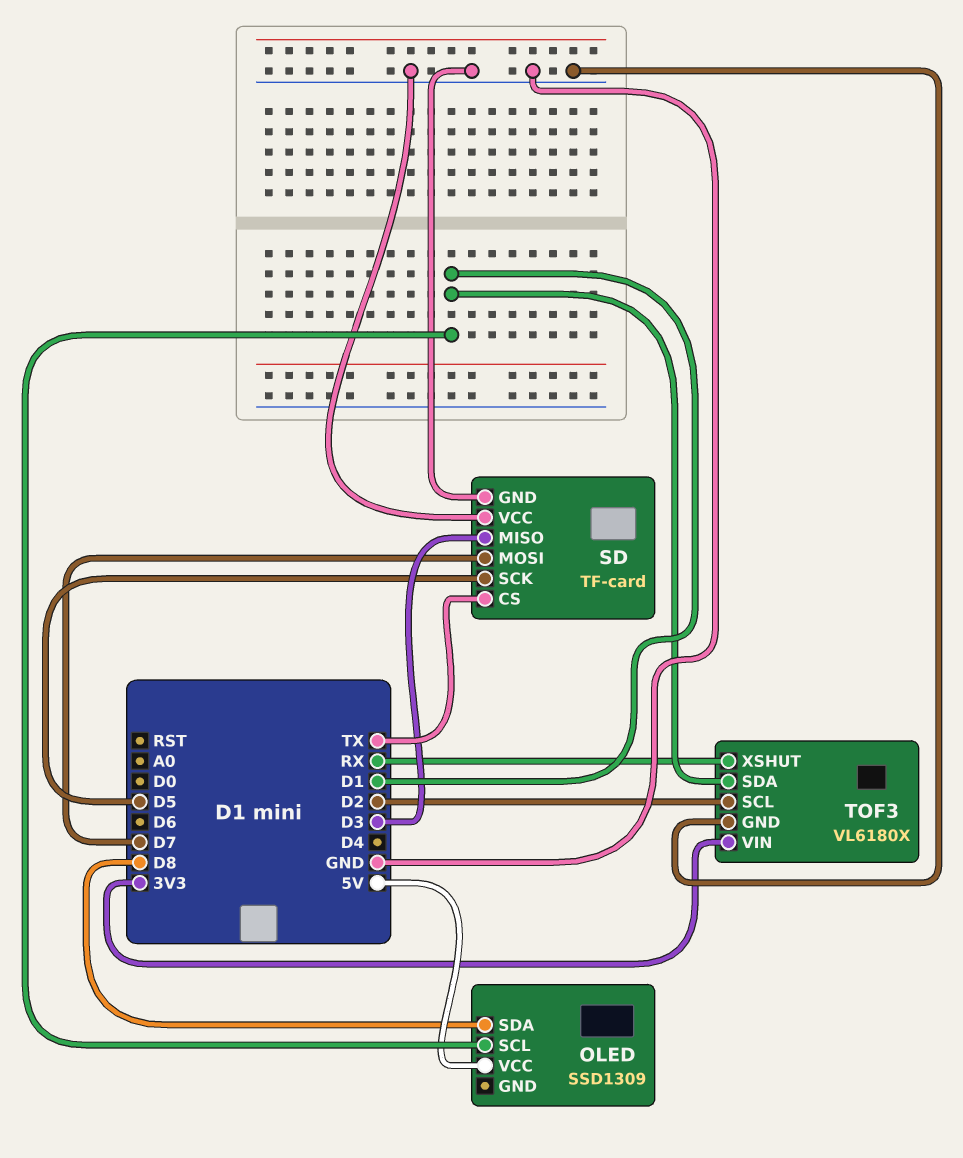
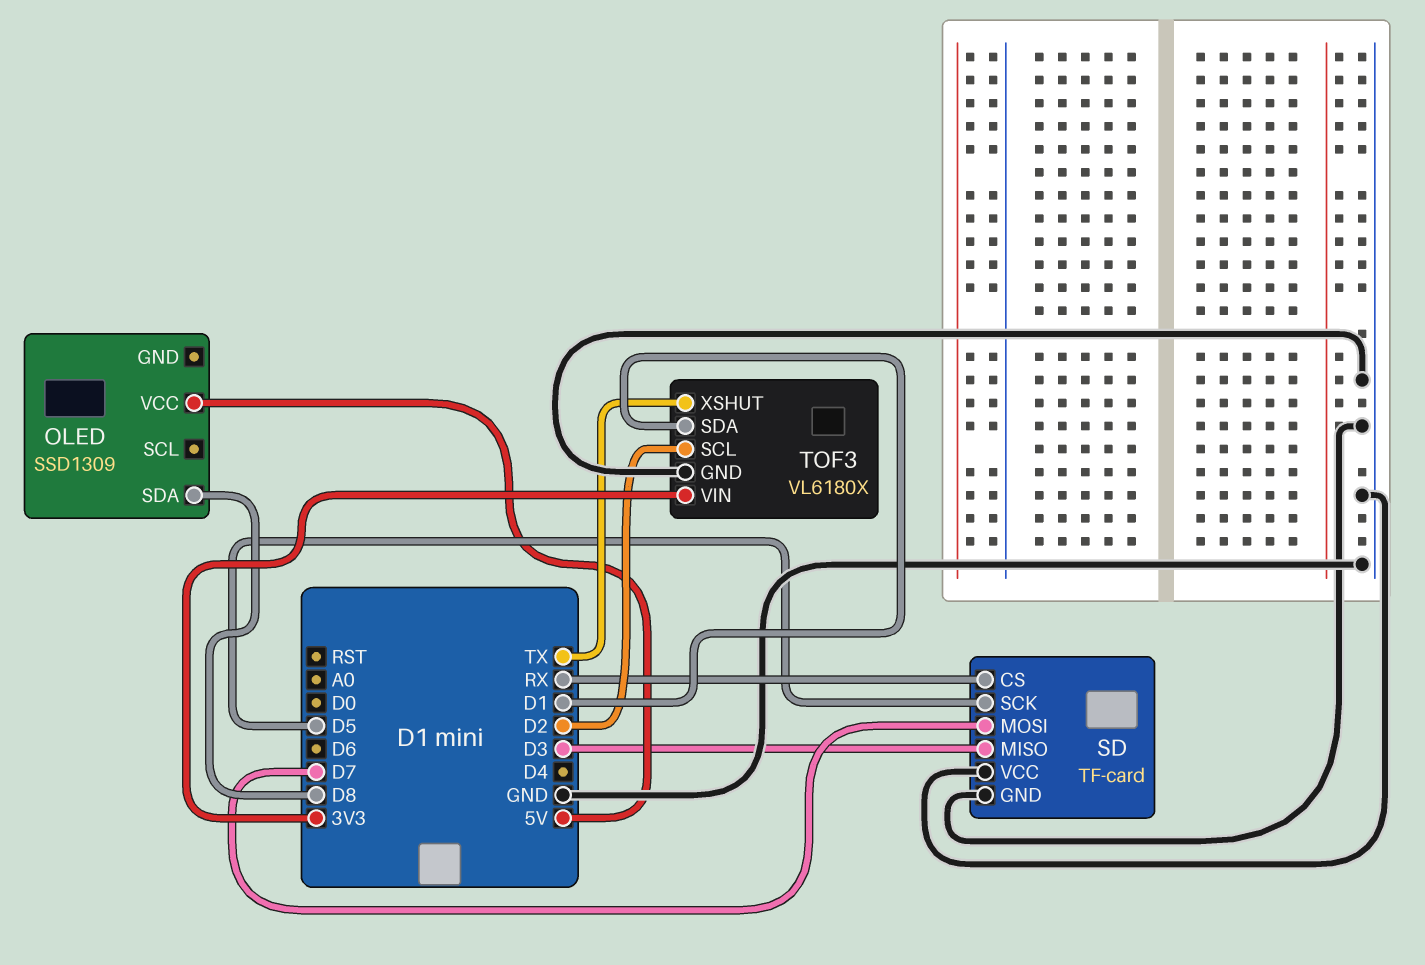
OLED pin SCL: D1 -> none
SD pin CS: TX -> RX
TOF3 pin XSHUT: RX -> TX

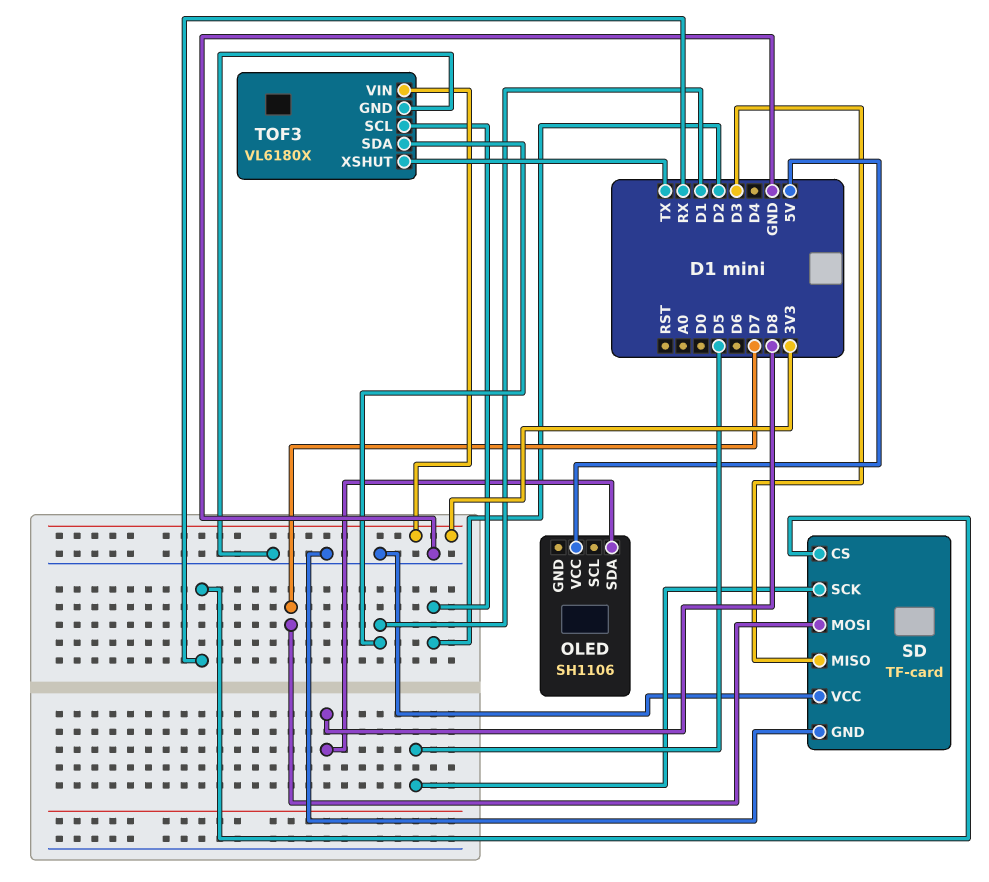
OLED: SSD1309 -> SH1106

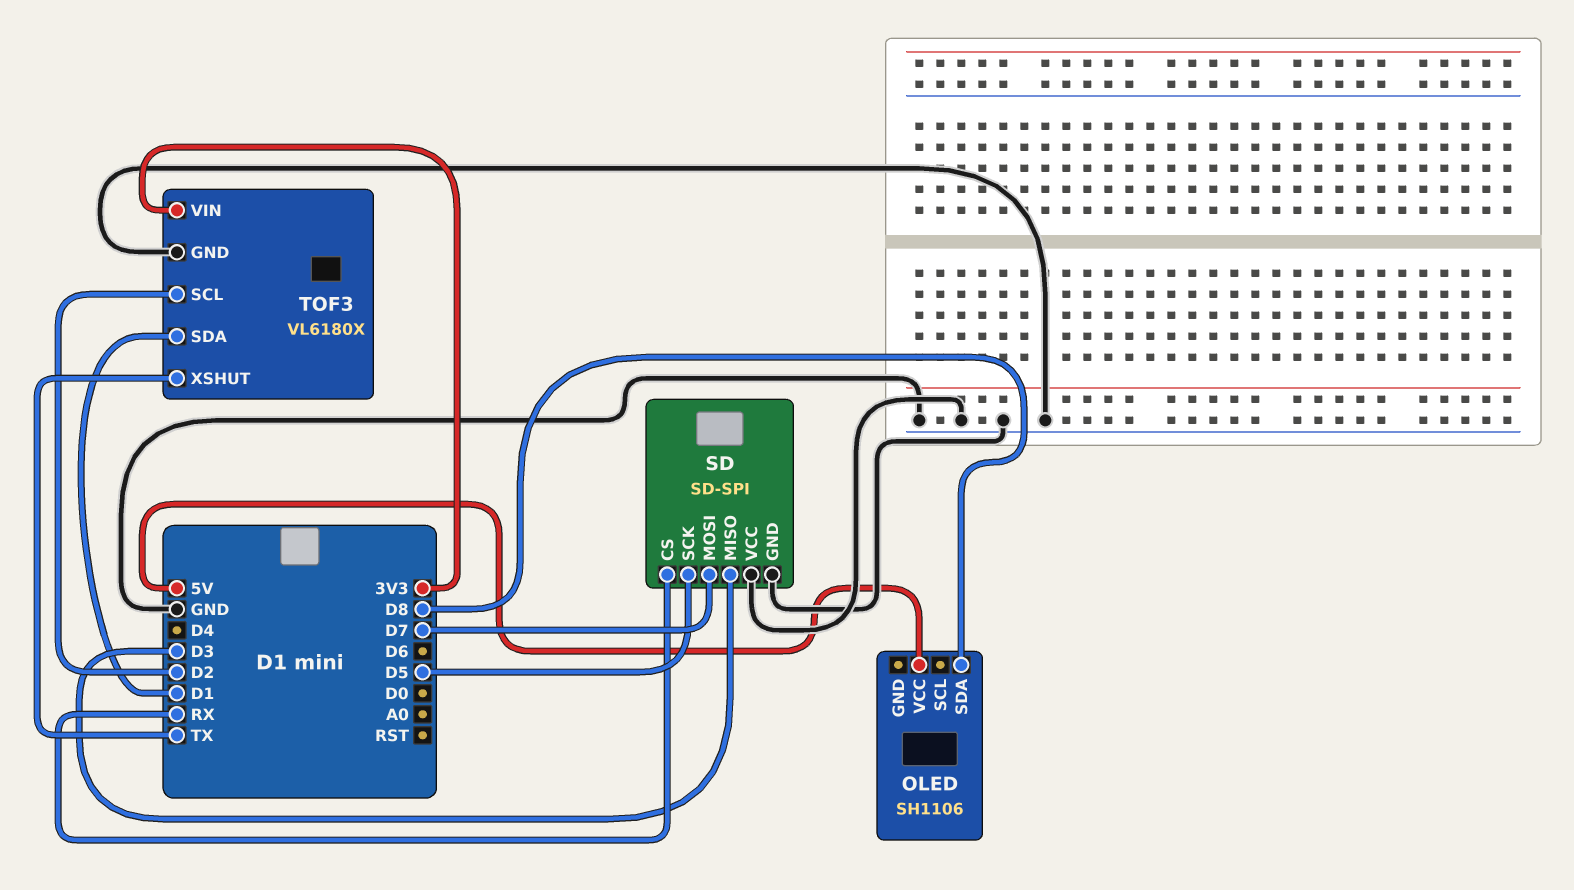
SD: TF-card -> SD-SPI

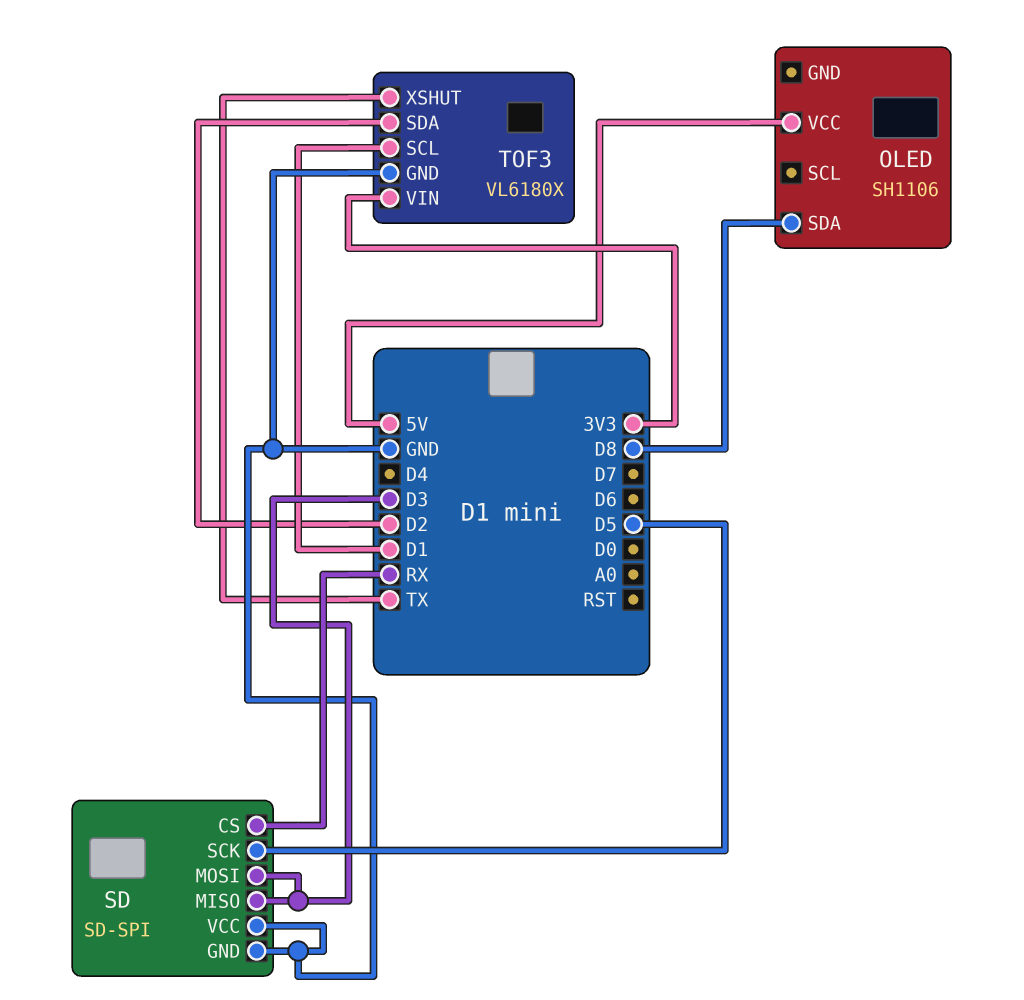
SD pin MOSI: D7 -> D3
TOF3 pin SCL: D2 -> D1
TOF3 pin SDA: D1 -> D2

